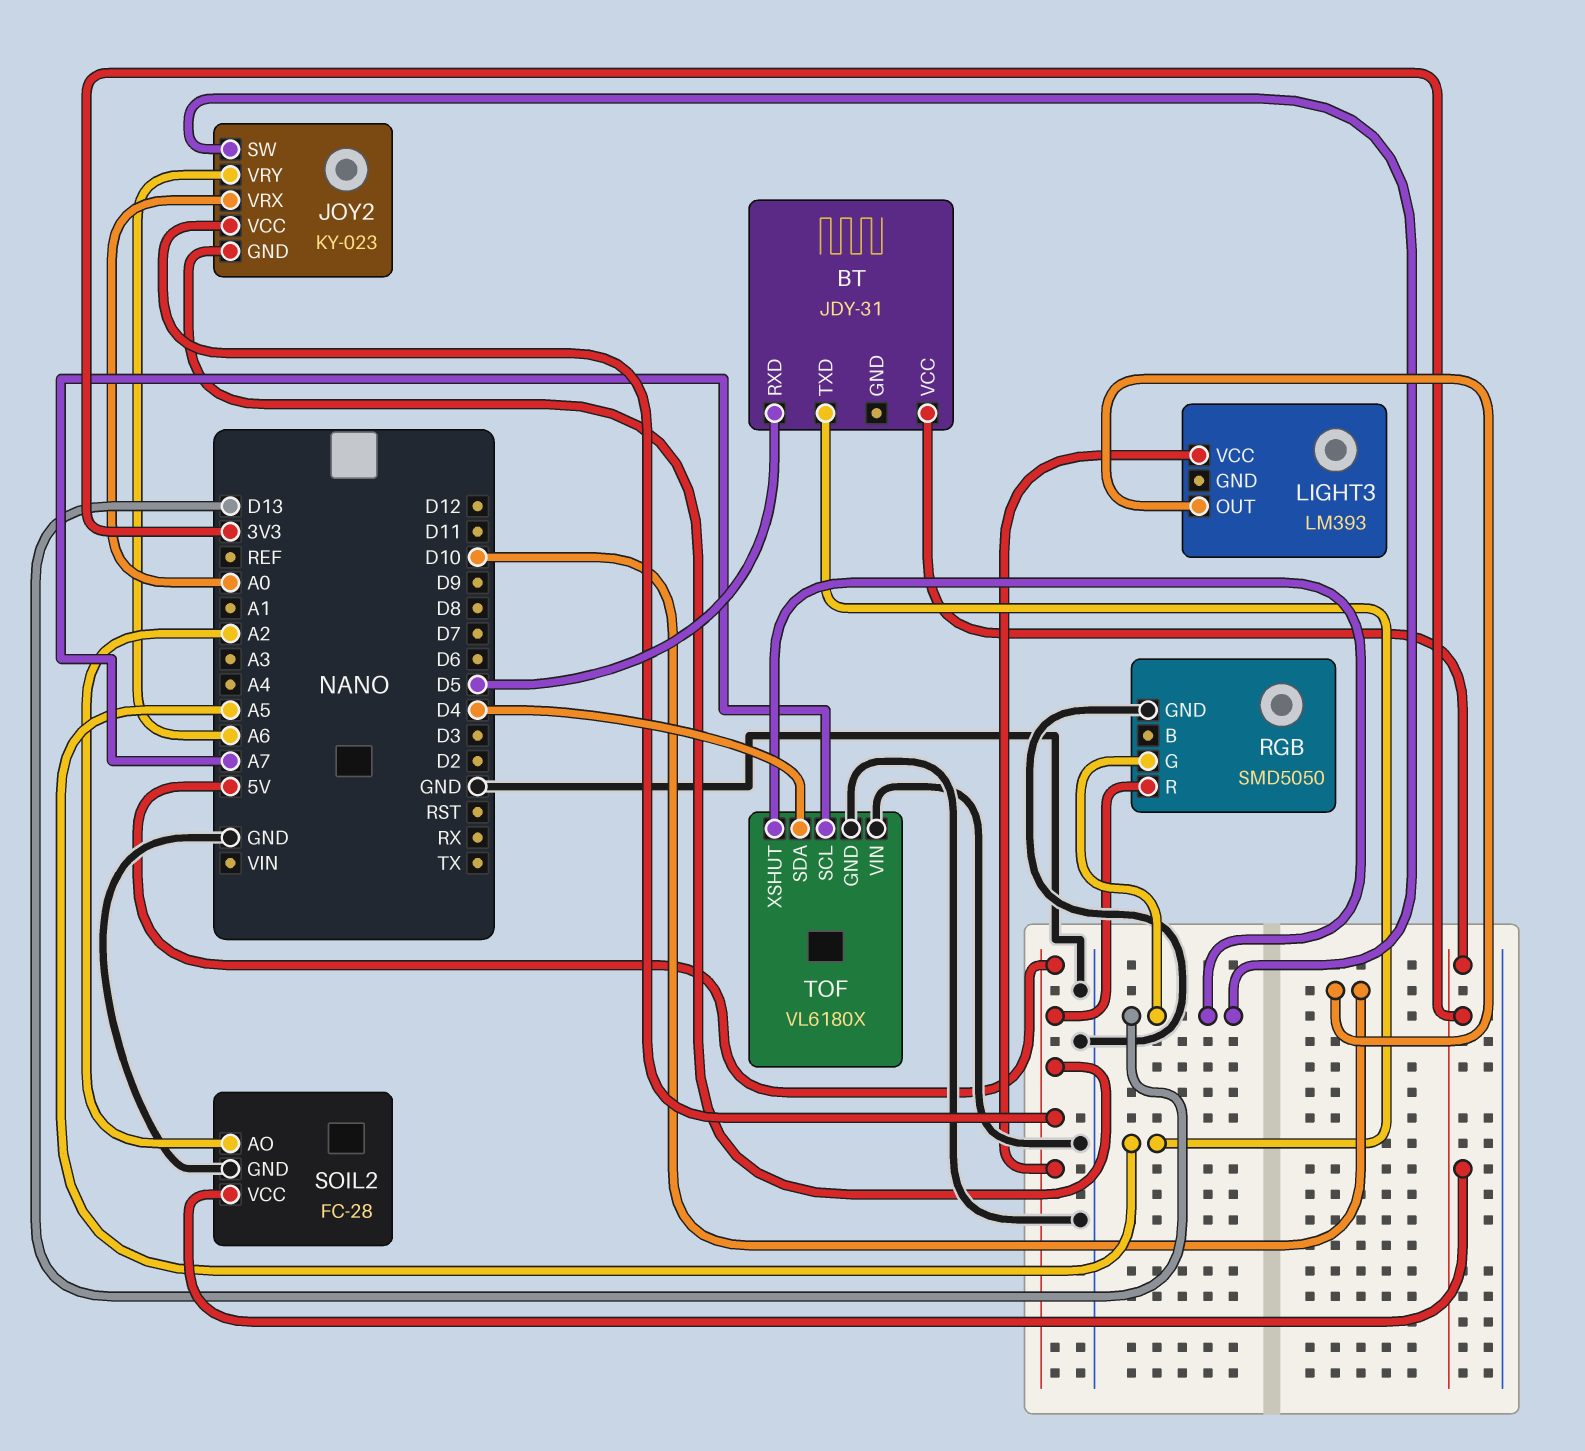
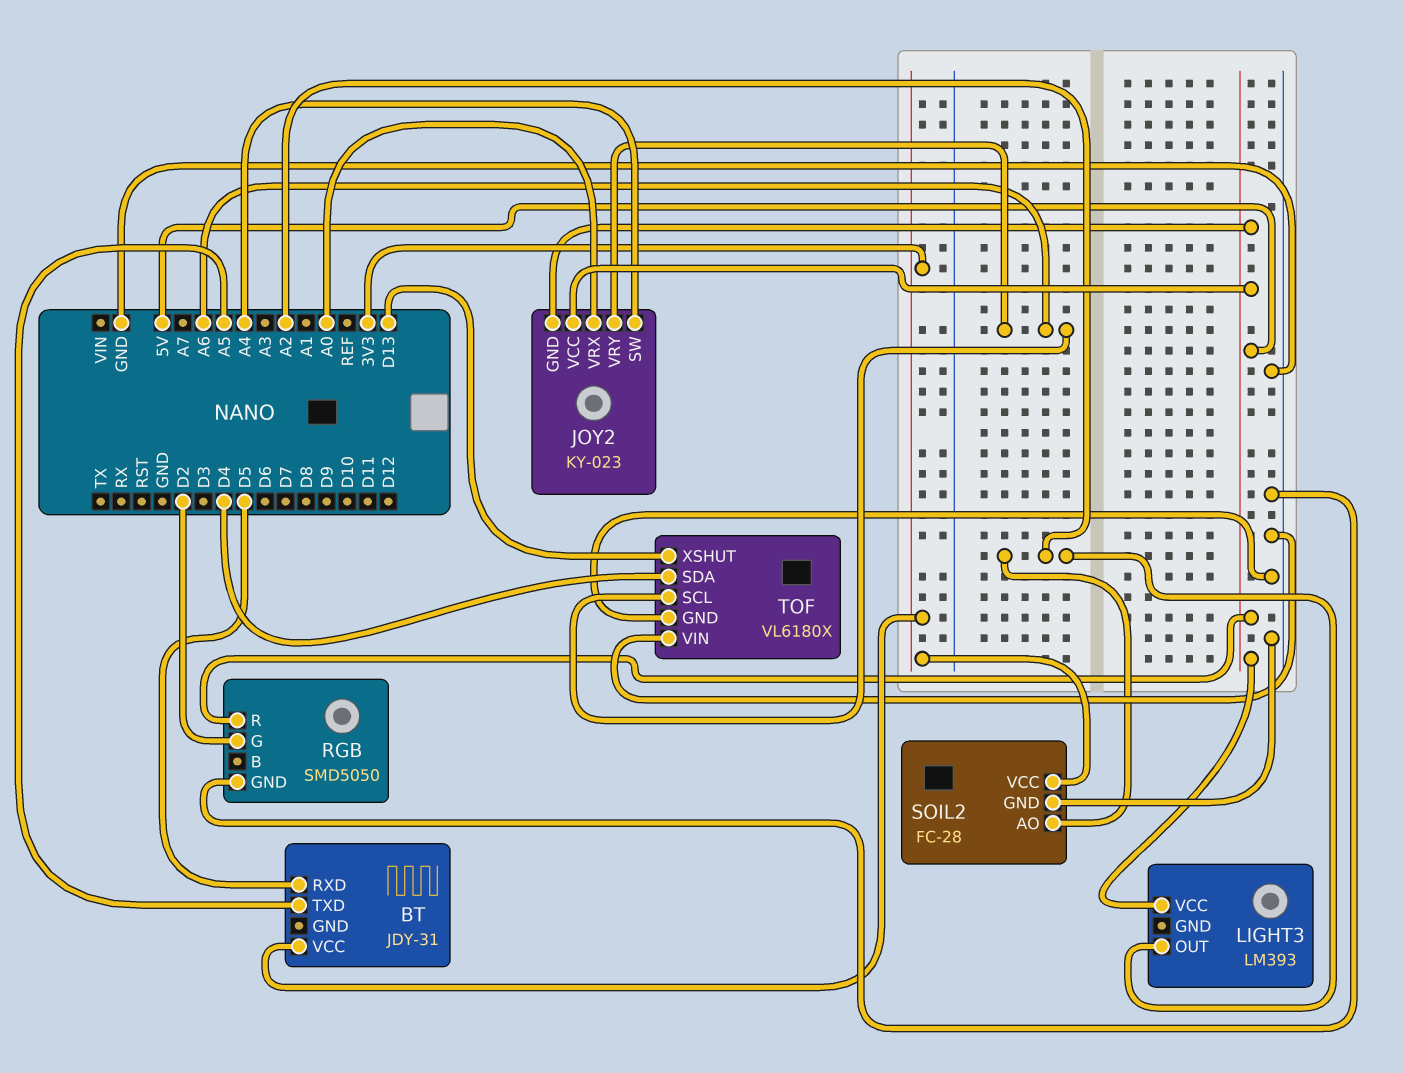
JOY2 pin SW: D13 -> A4
LIGHT3 pin OUT: D10 -> A2
RGB pin G: D13 -> D2
TOF pin SCL: A7 -> A6

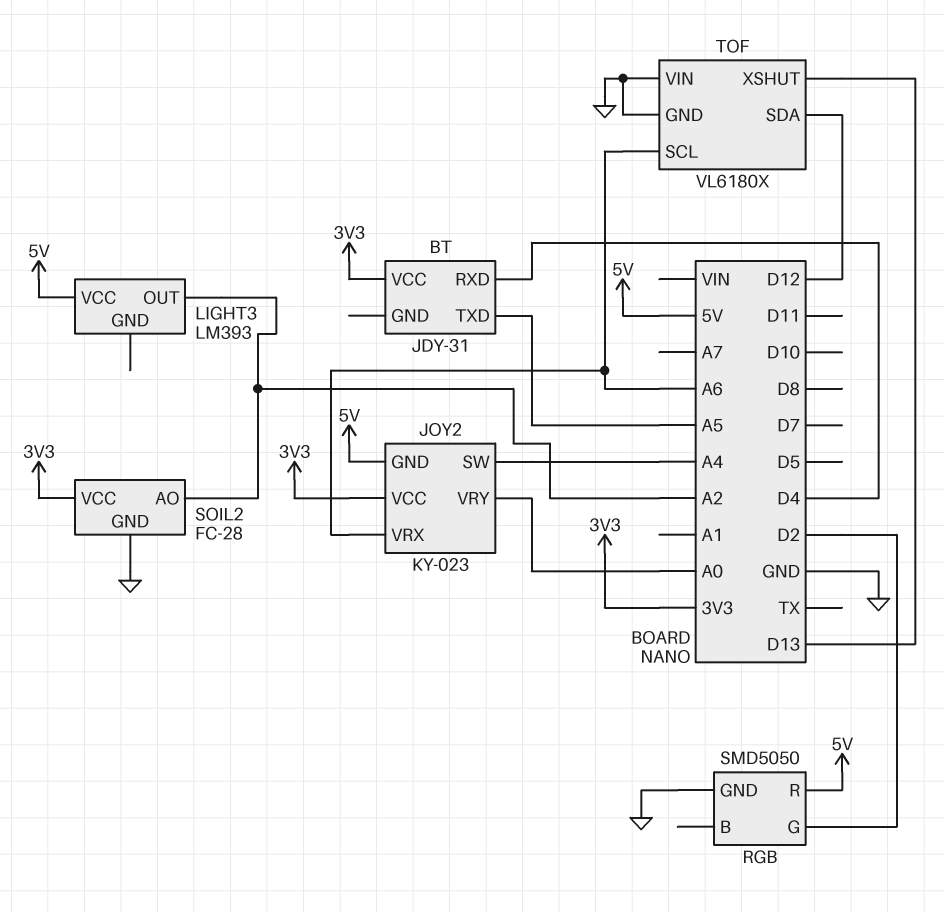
BT pin RXD: D5 -> D4
JOY2 pin VCC: 5V -> 3V3
JOY2 pin VRX: A0 -> A6
JOY2 pin VRY: A6 -> A0
TOF pin SDA: D4 -> D12

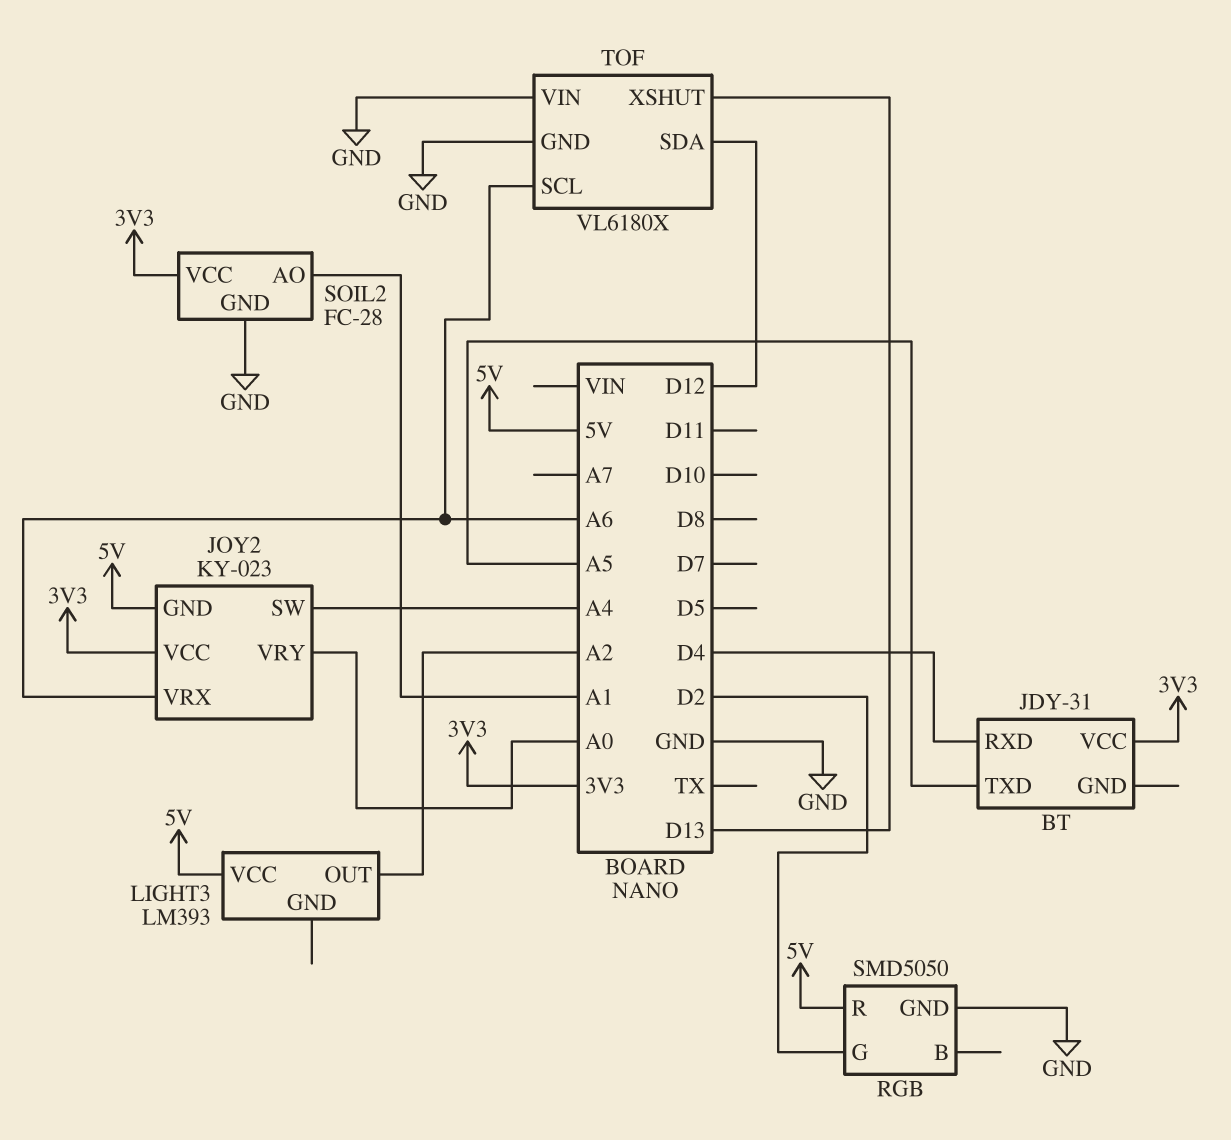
SOIL2 pin AO: A2 -> A1

